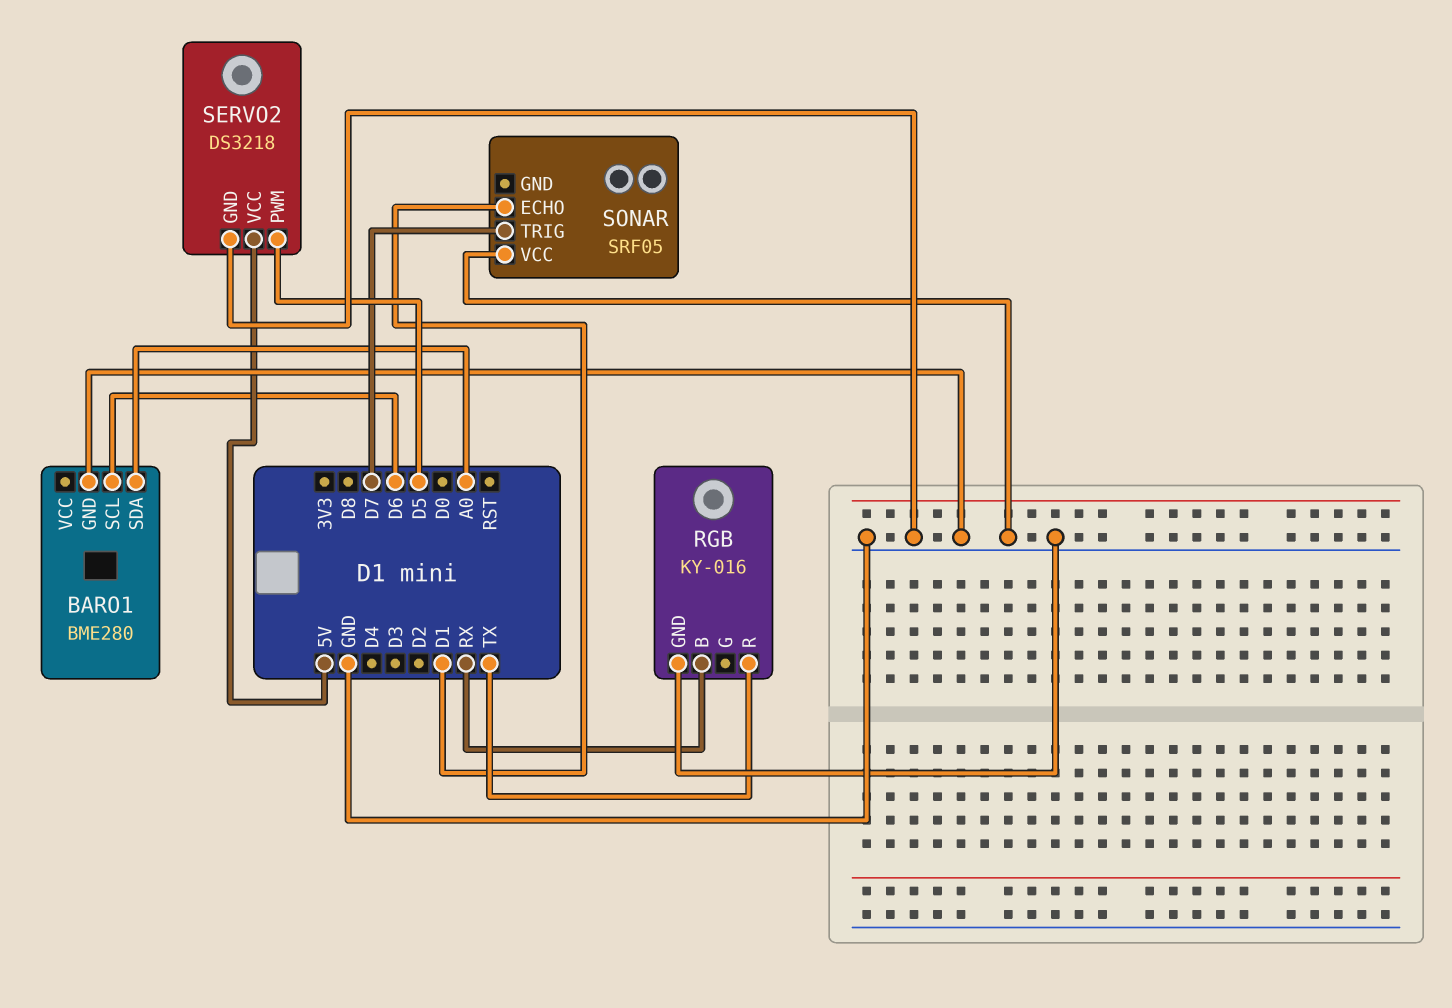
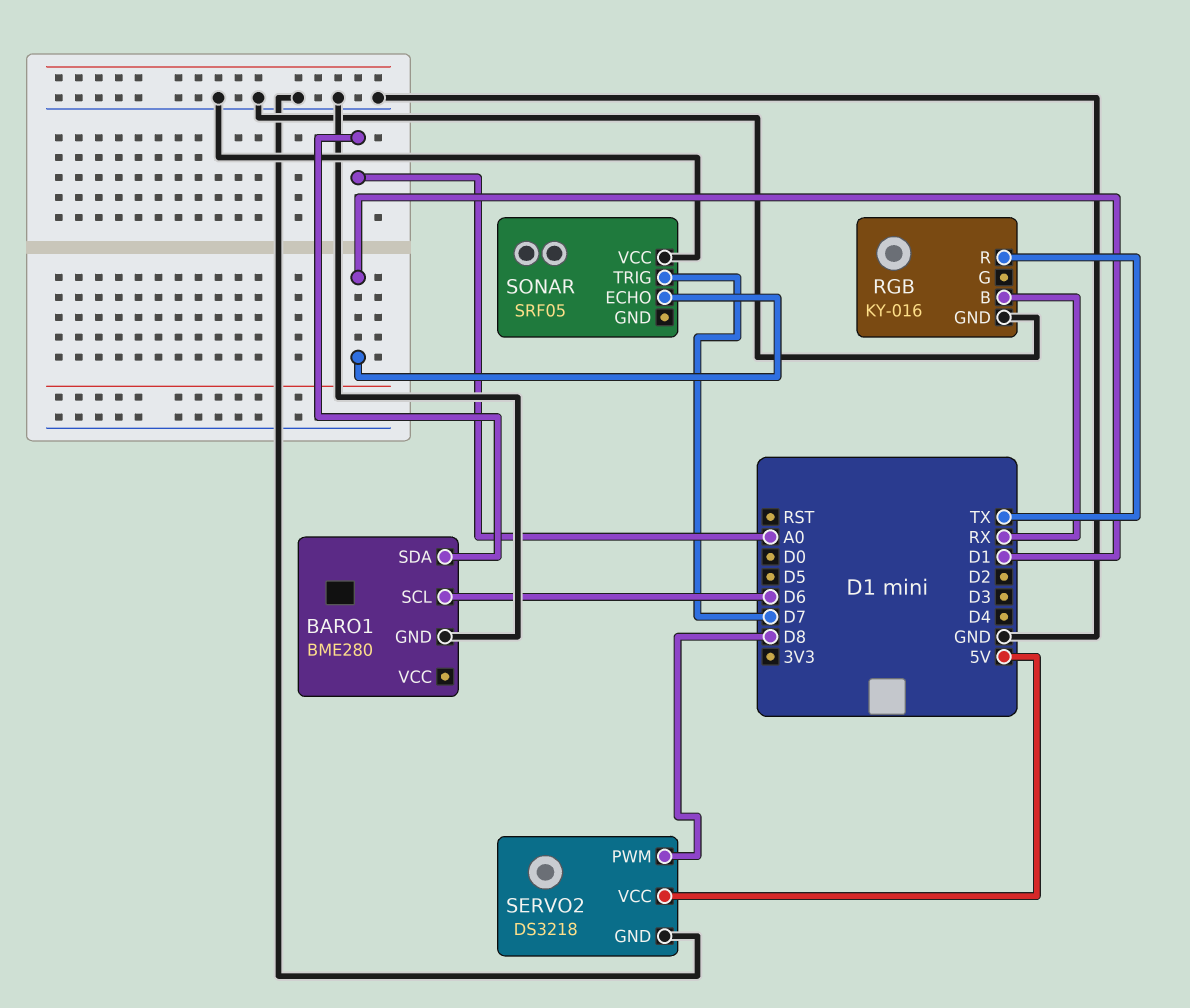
SERVO2 pin PWM: D5 -> D8

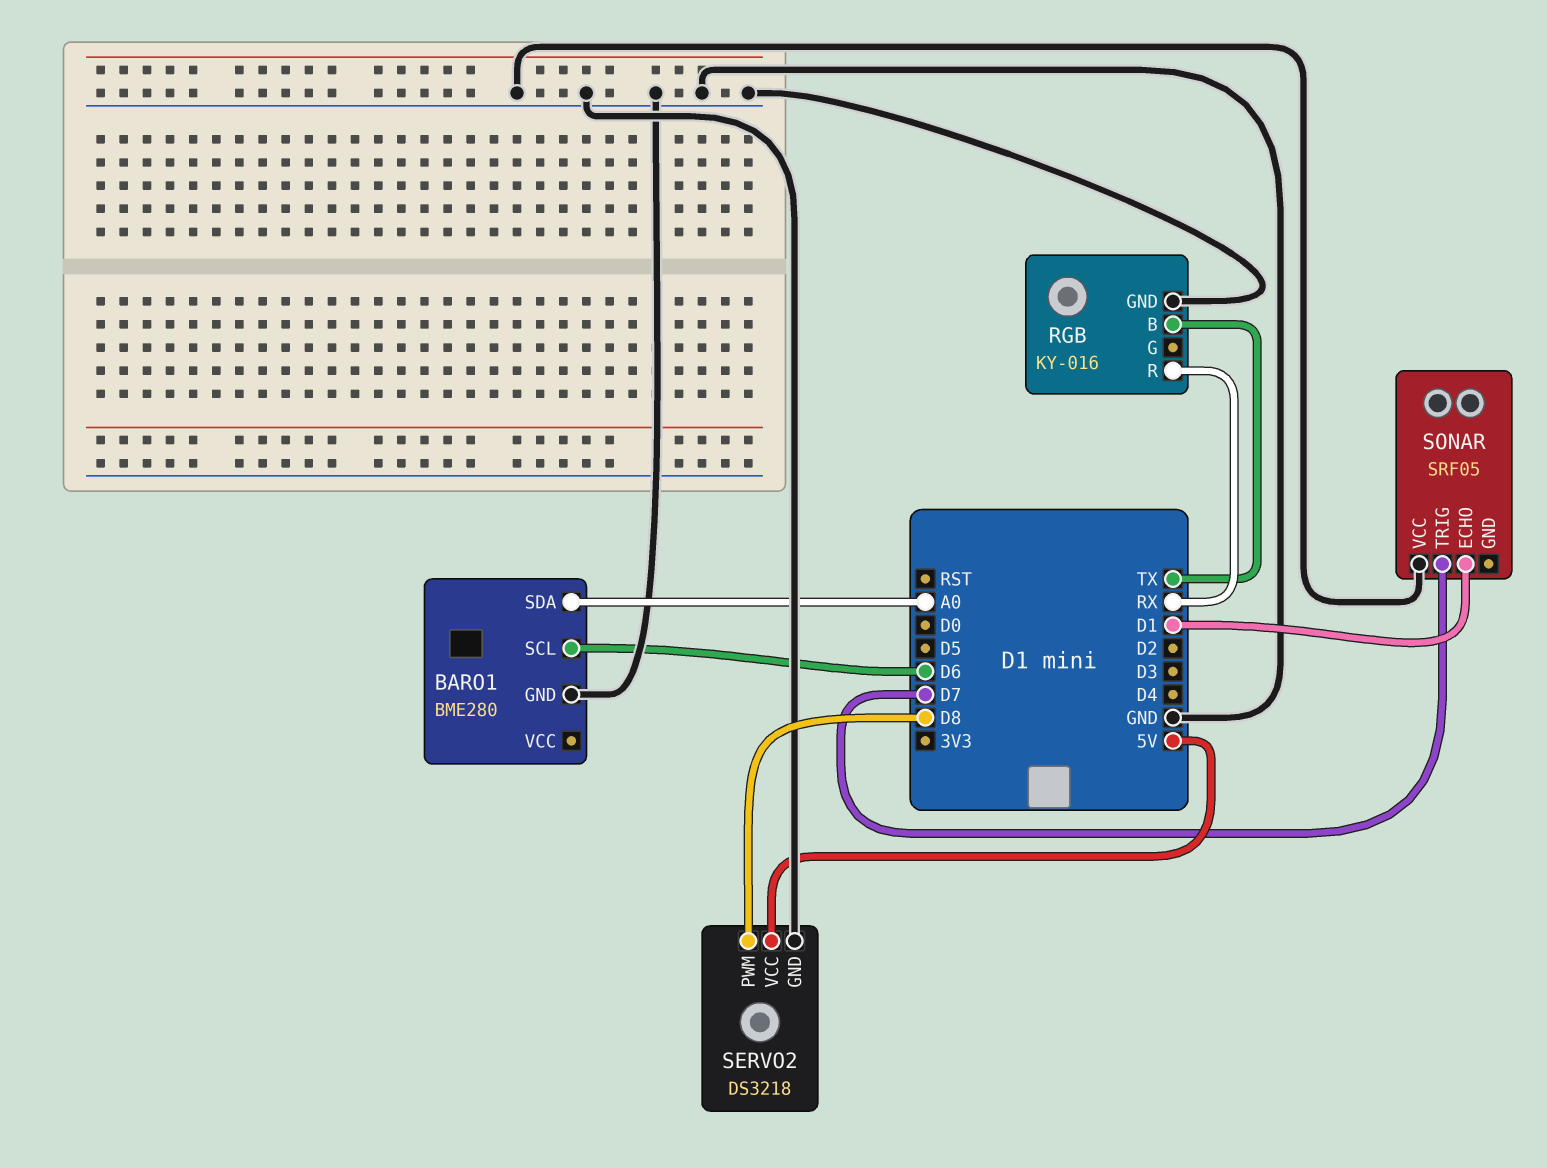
RGB pin B: RX -> TX
RGB pin R: TX -> RX

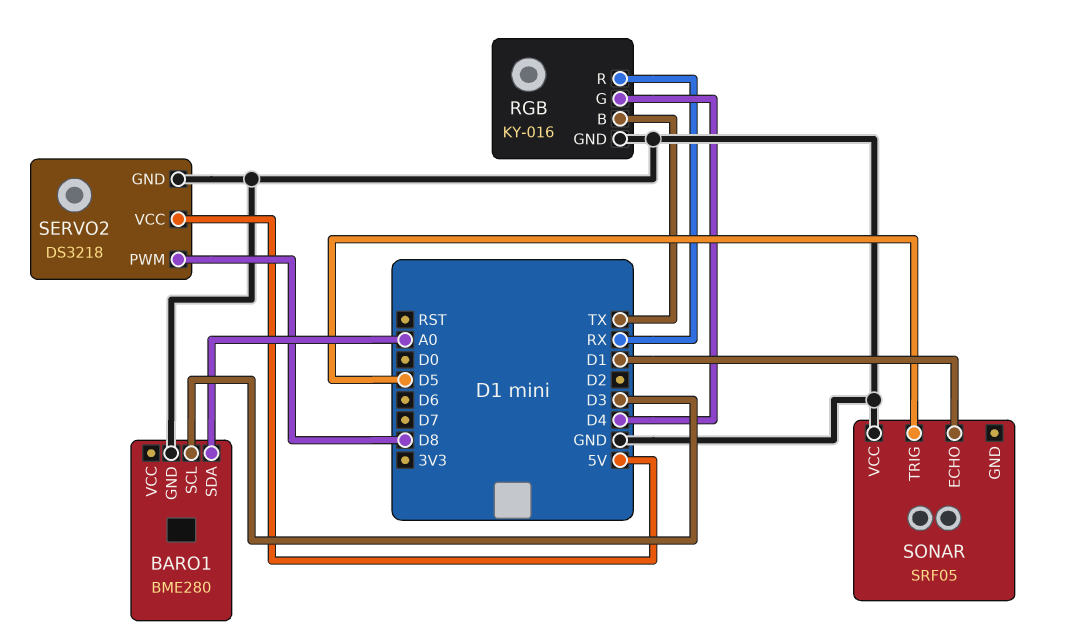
BARO1 pin SCL: D6 -> D3
RGB pin G: none -> D4
SONAR pin TRIG: D7 -> D5

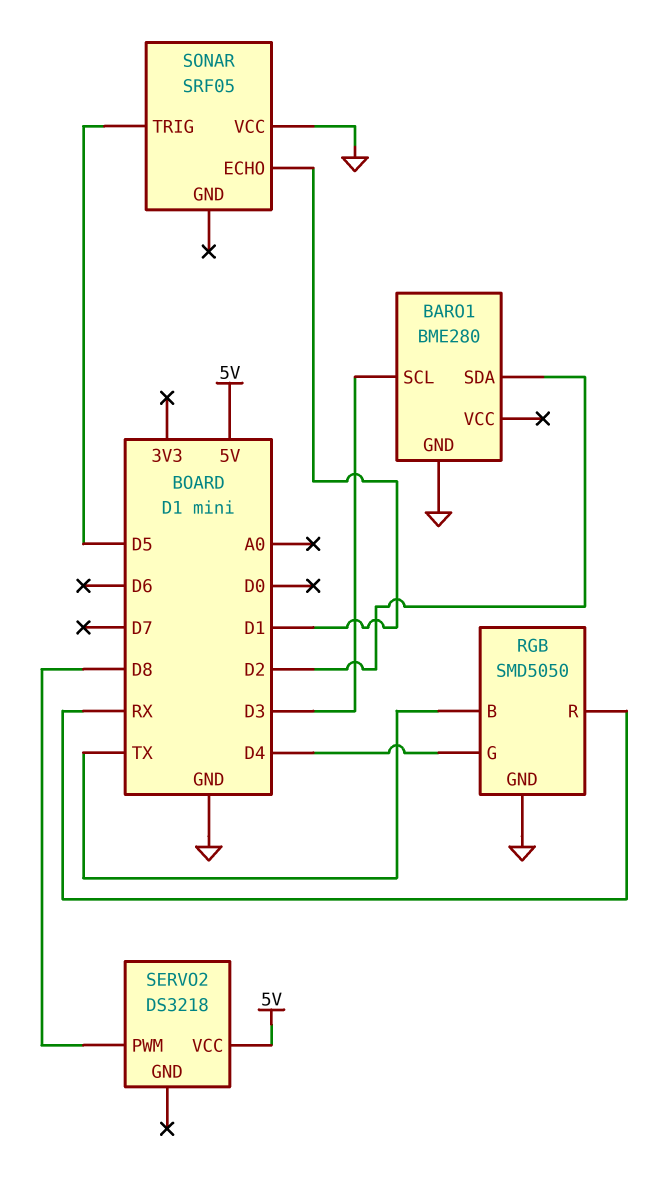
BARO1 pin SDA: A0 -> D2
RGB: KY-016 -> SMD5050
SERVO2 pin GND: GND -> none

